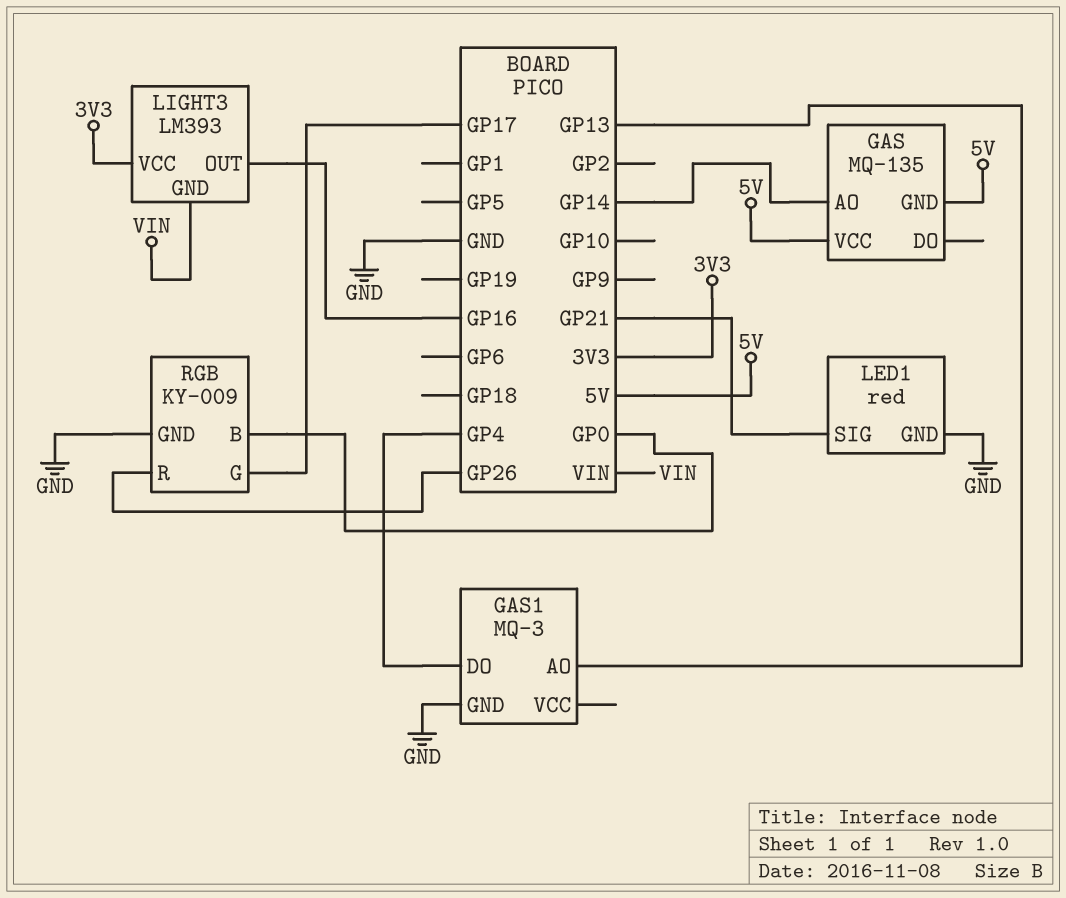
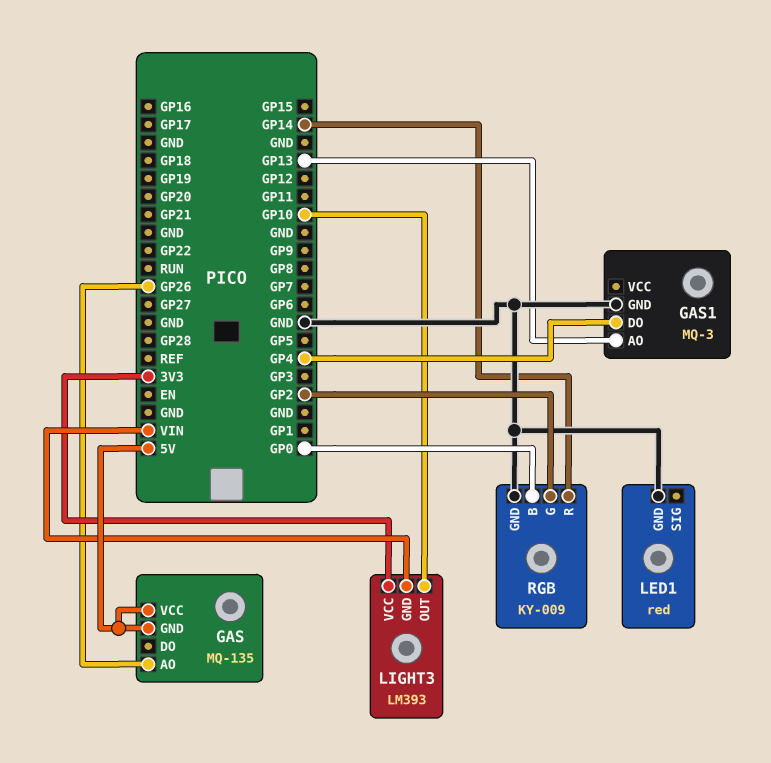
GAS pin AO: GP14 -> GP26
LED1 pin SIG: GP21 -> none
LIGHT3 pin OUT: GP16 -> GP10
RGB pin G: GP17 -> GP2
RGB pin R: GP26 -> GP14

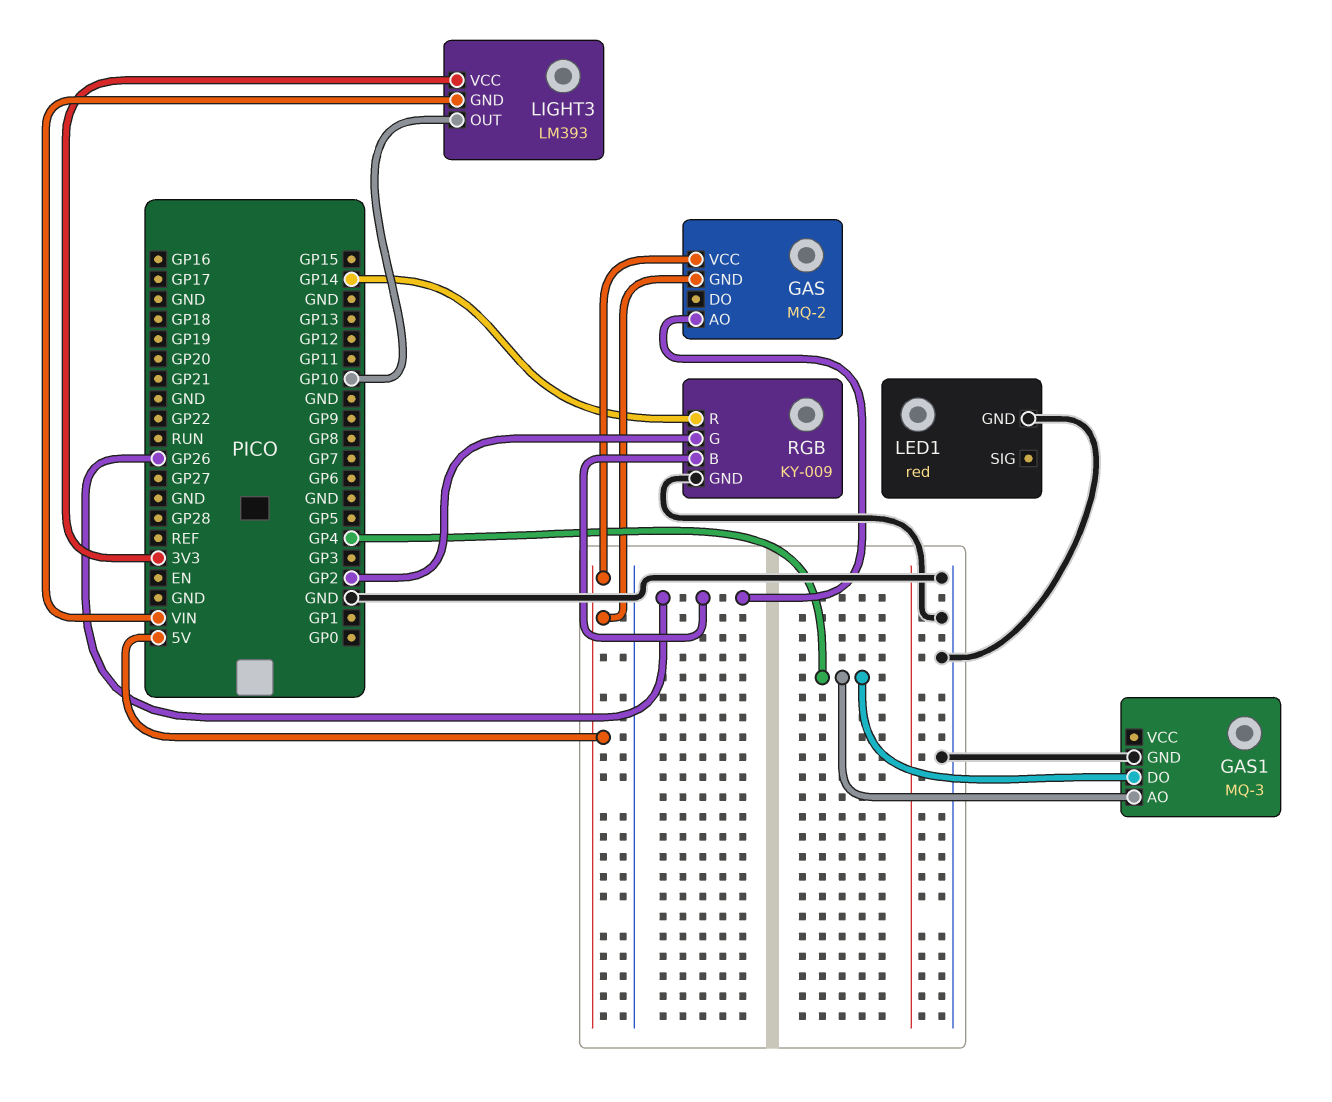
GAS: MQ-135 -> MQ-2
GAS1 pin AO: GP13 -> GP4
RGB pin B: GP0 -> GP26

